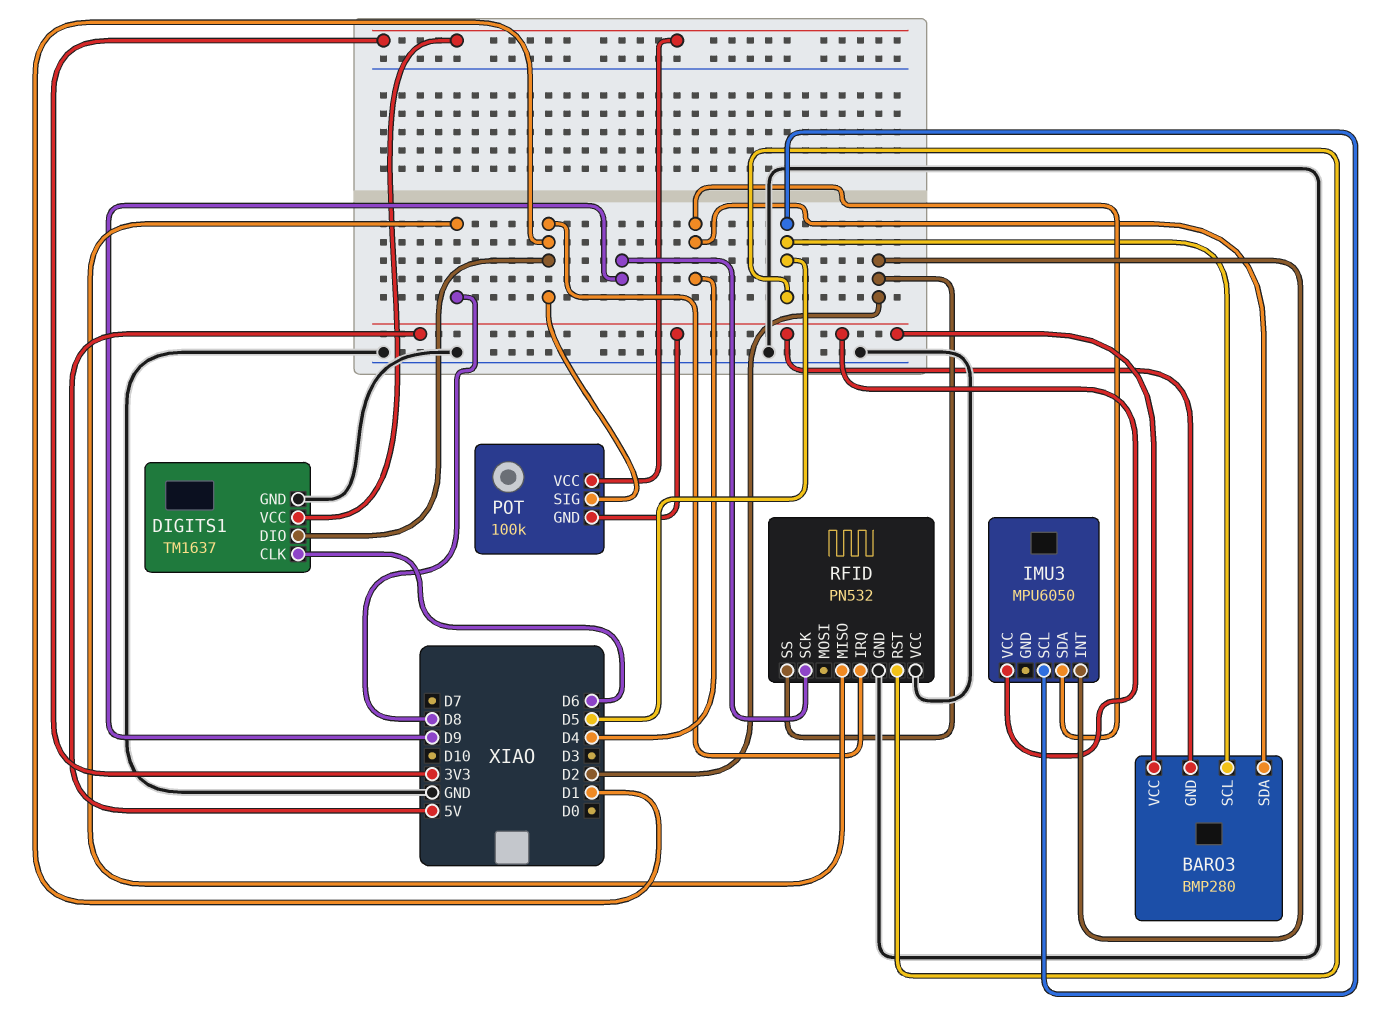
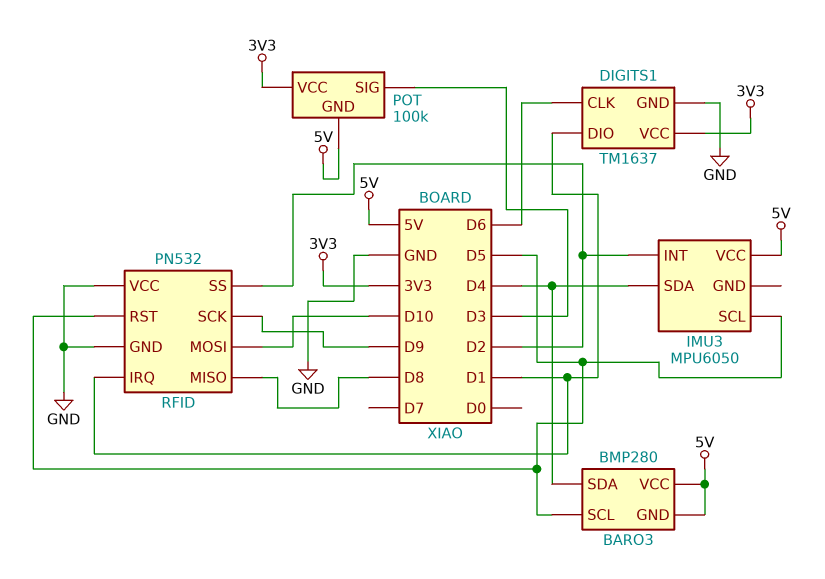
POT pin SIG: D1 -> D3
RFID pin MOSI: none -> D10

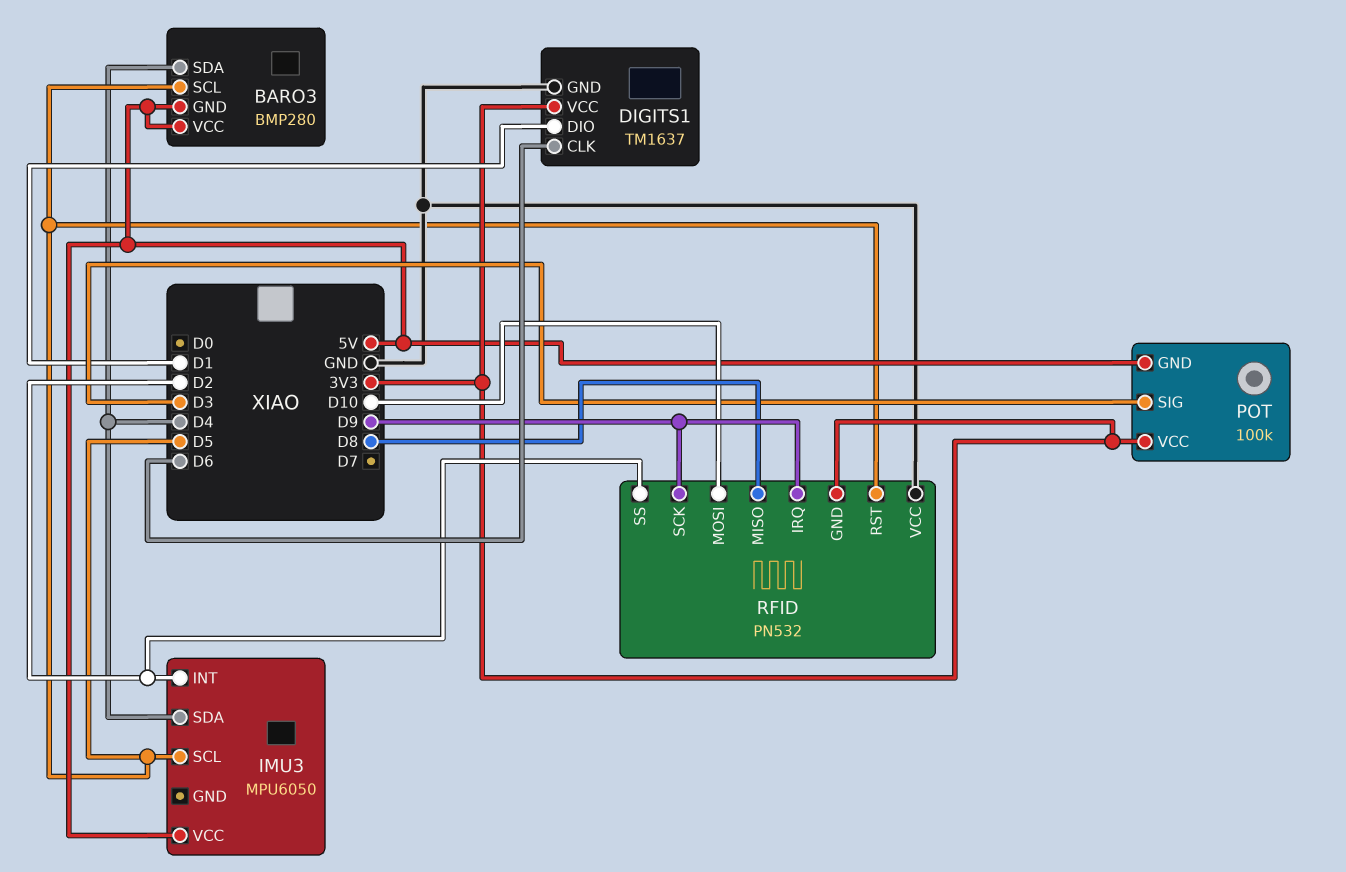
RFID pin GND: GND -> 3V3
RFID pin IRQ: D1 -> D9

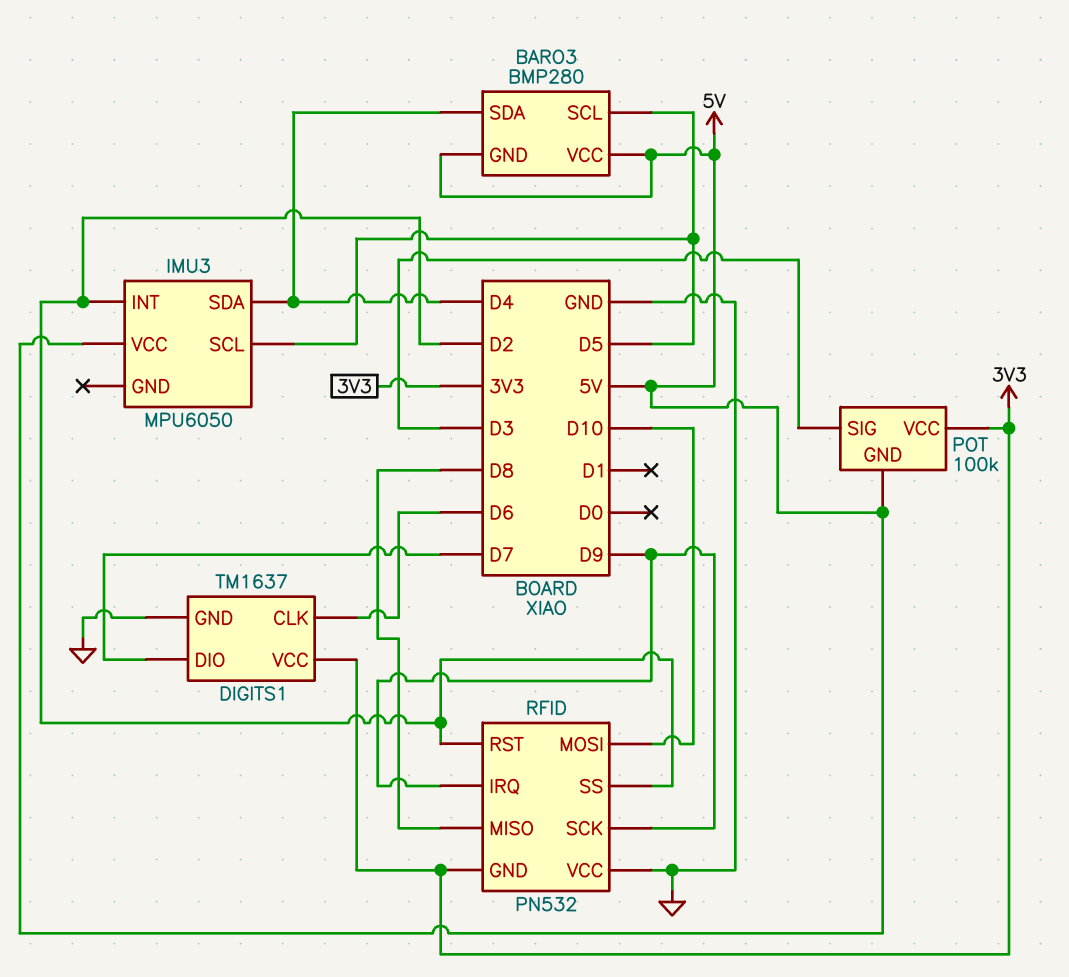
DIGITS1 pin DIO: D1 -> D7
RFID pin RST: D5 -> D2

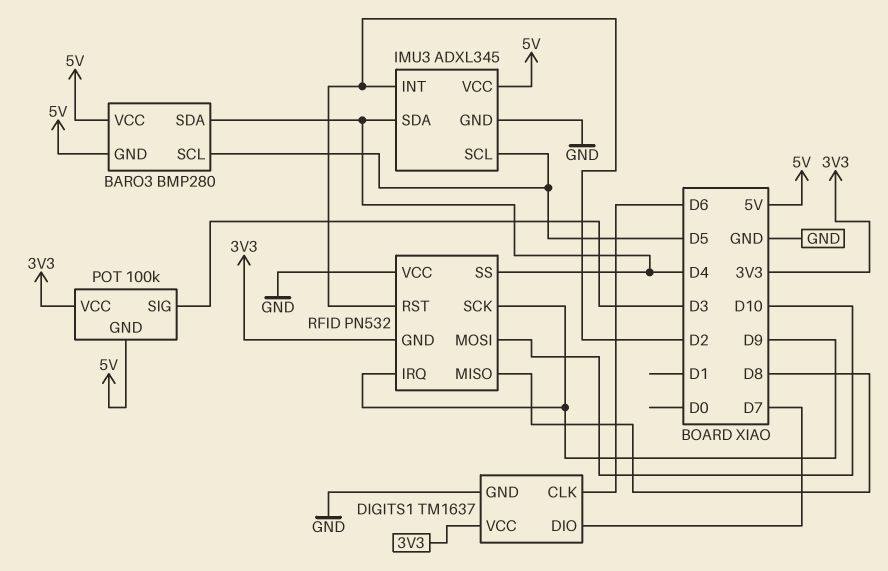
IMU3: MPU6050 -> ADXL345
IMU3 pin GND: none -> GND
RFID pin SS: D2 -> D4

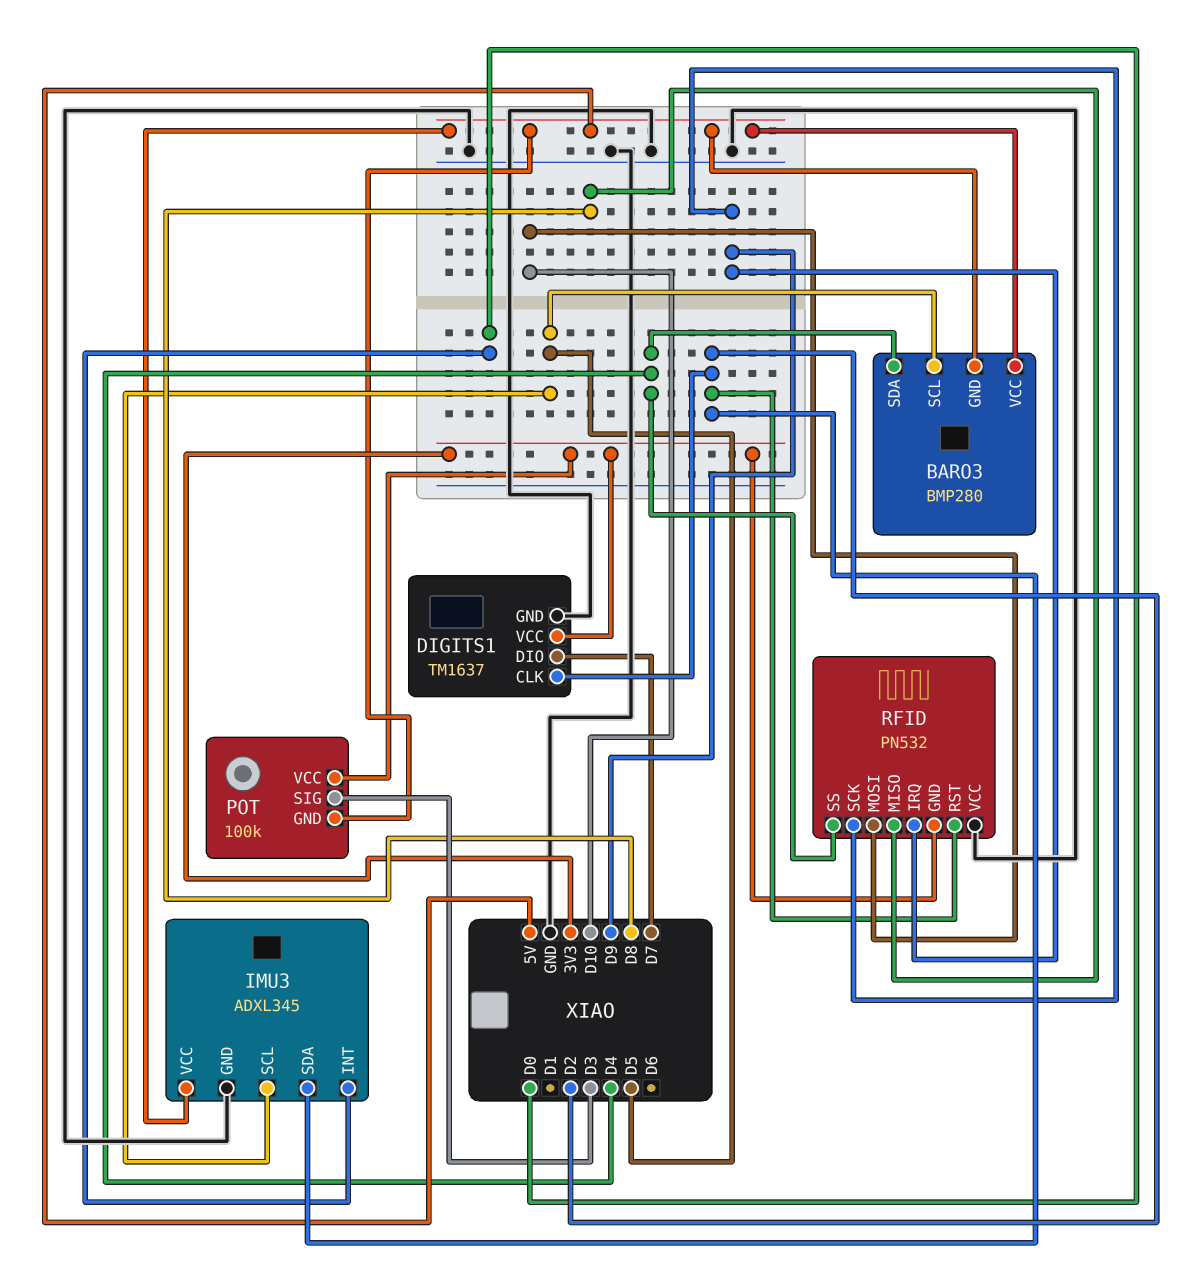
DIGITS1 pin CLK: D6 -> D2
IMU3 pin INT: D2 -> D0
IMU3 pin SDA: D4 -> D2

